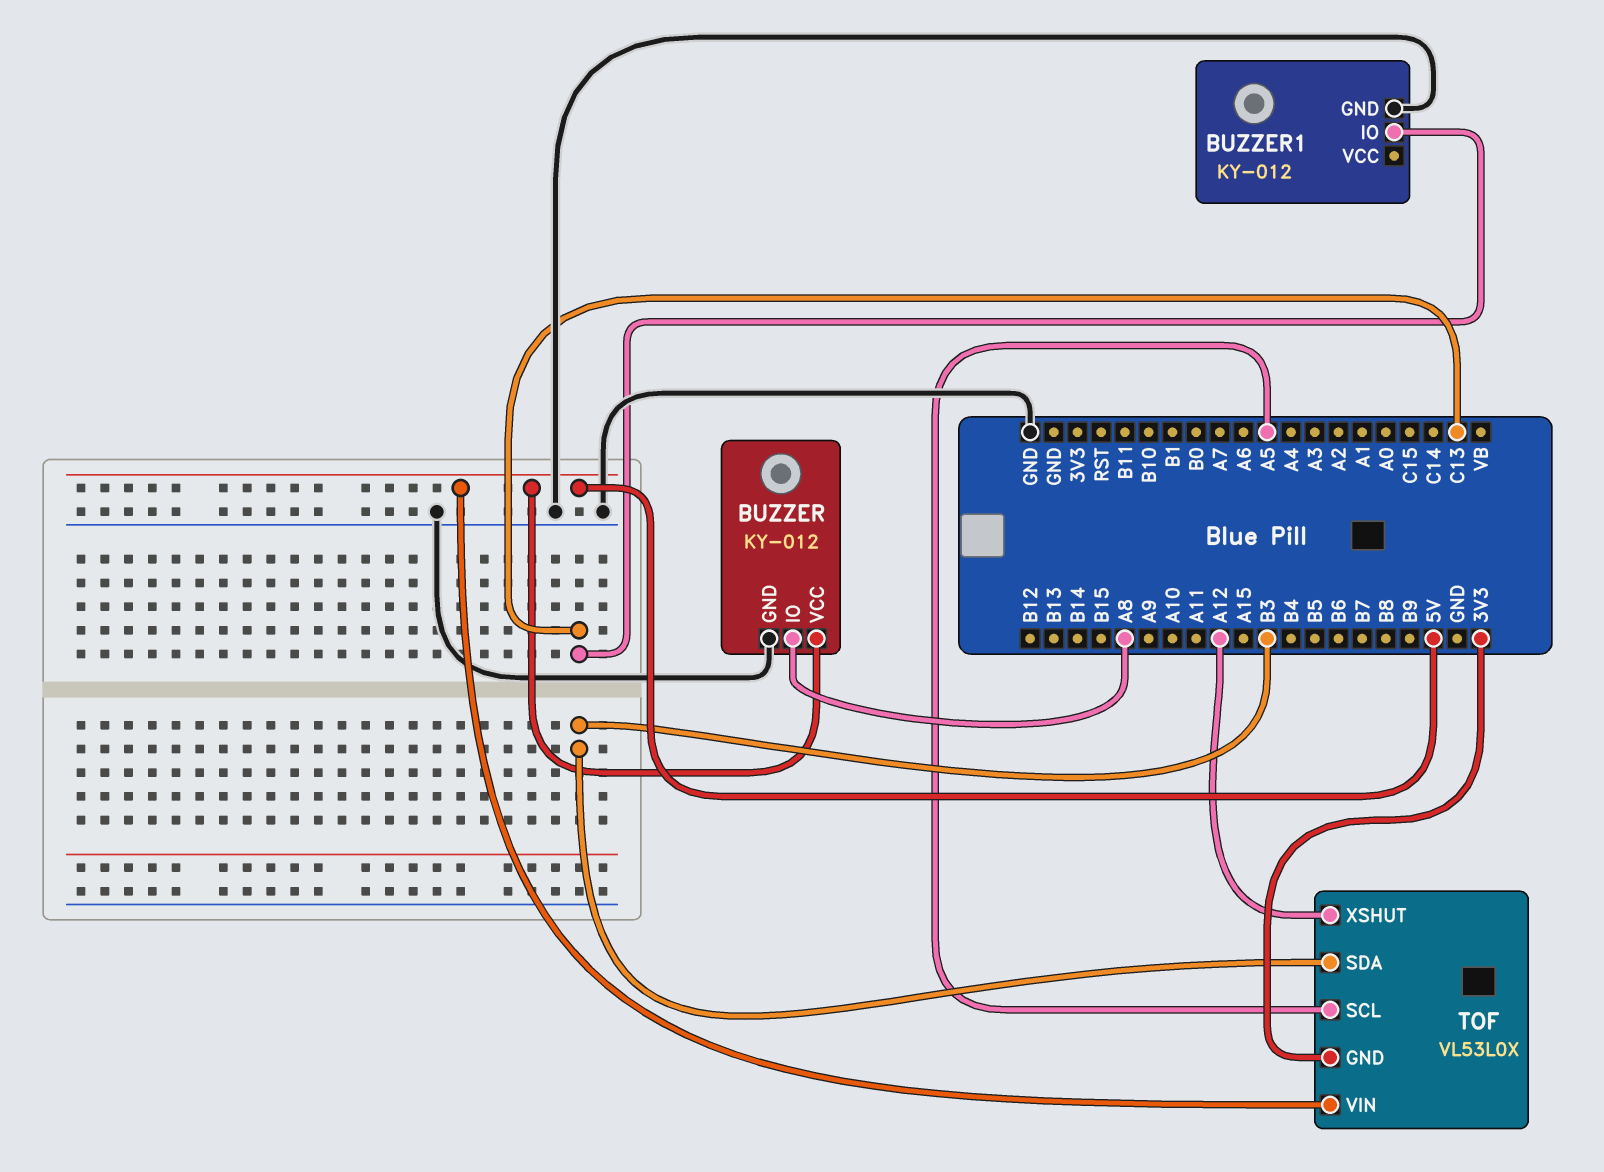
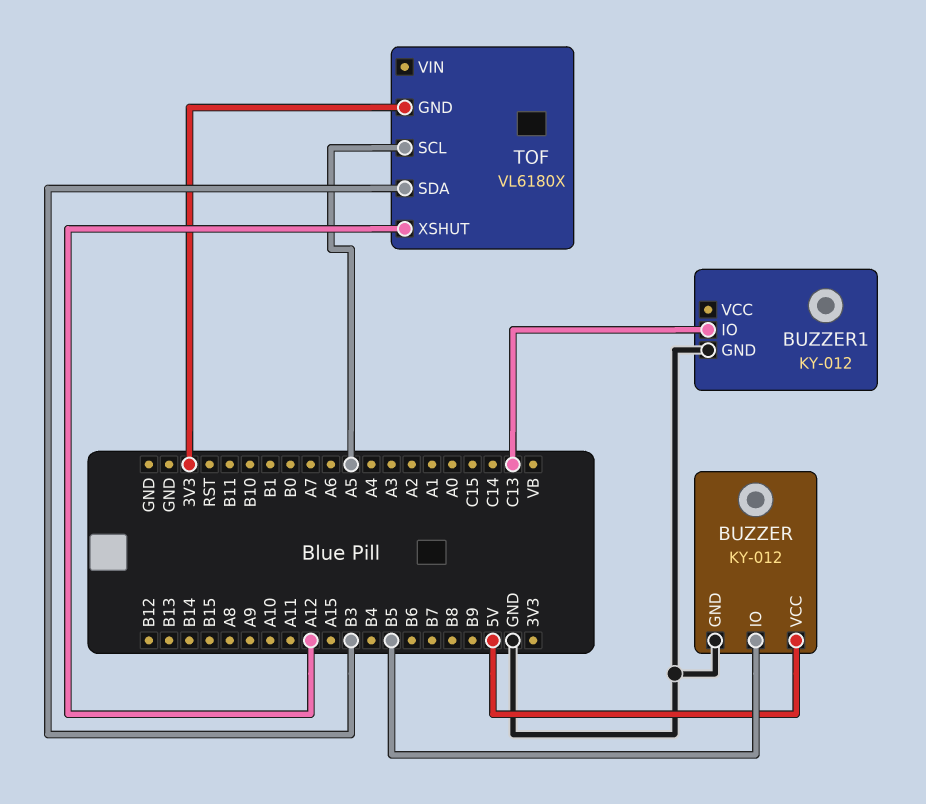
BUZZER pin IO: A8 -> B5
TOF: VL53L0X -> VL6180X
TOF pin VIN: 5V -> none

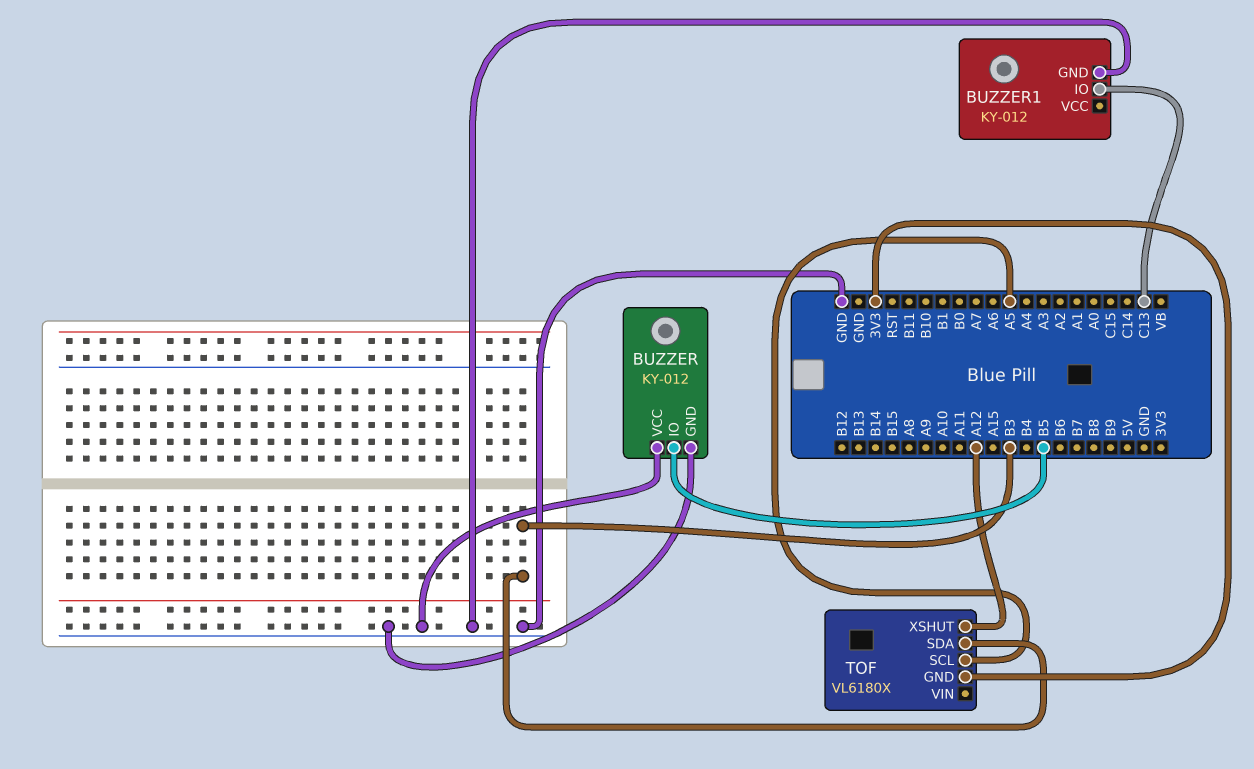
BUZZER pin VCC: 5V -> GND

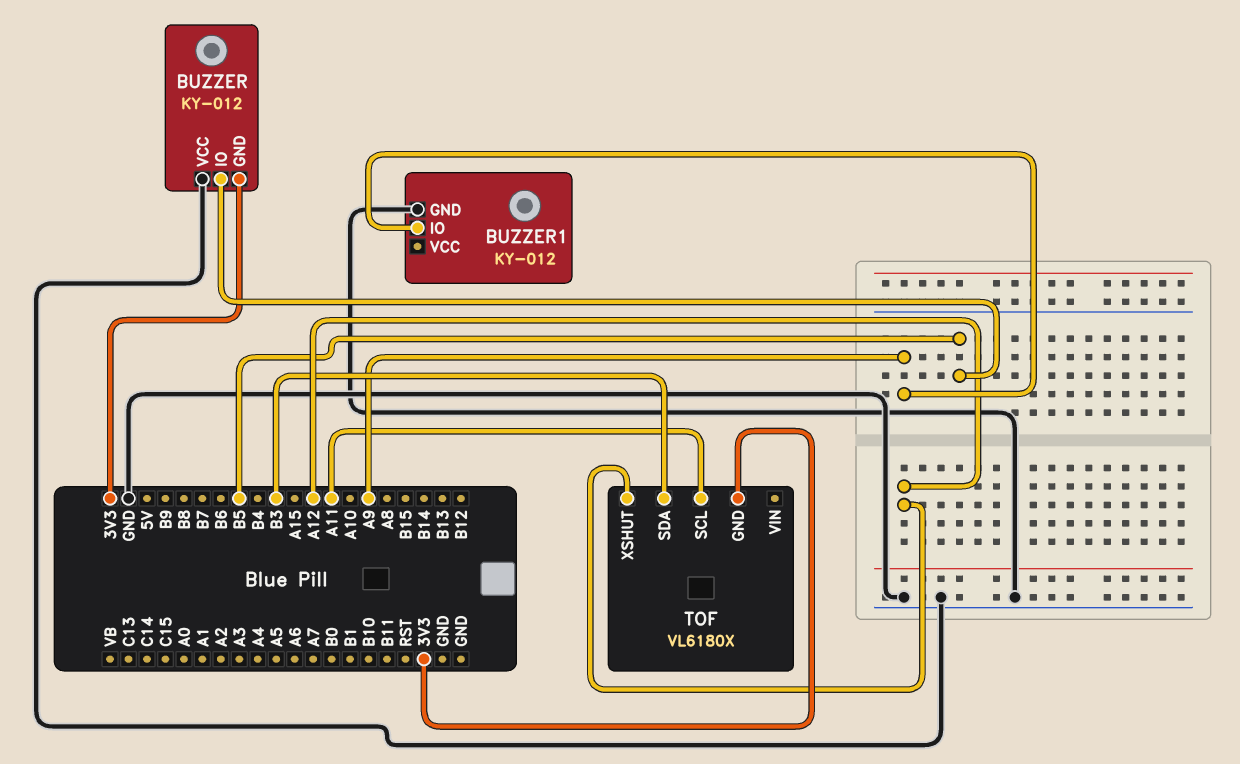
BUZZER pin GND: GND -> 3V3
BUZZER1 pin IO: C13 -> A9
TOF pin SCL: A5 -> A11

